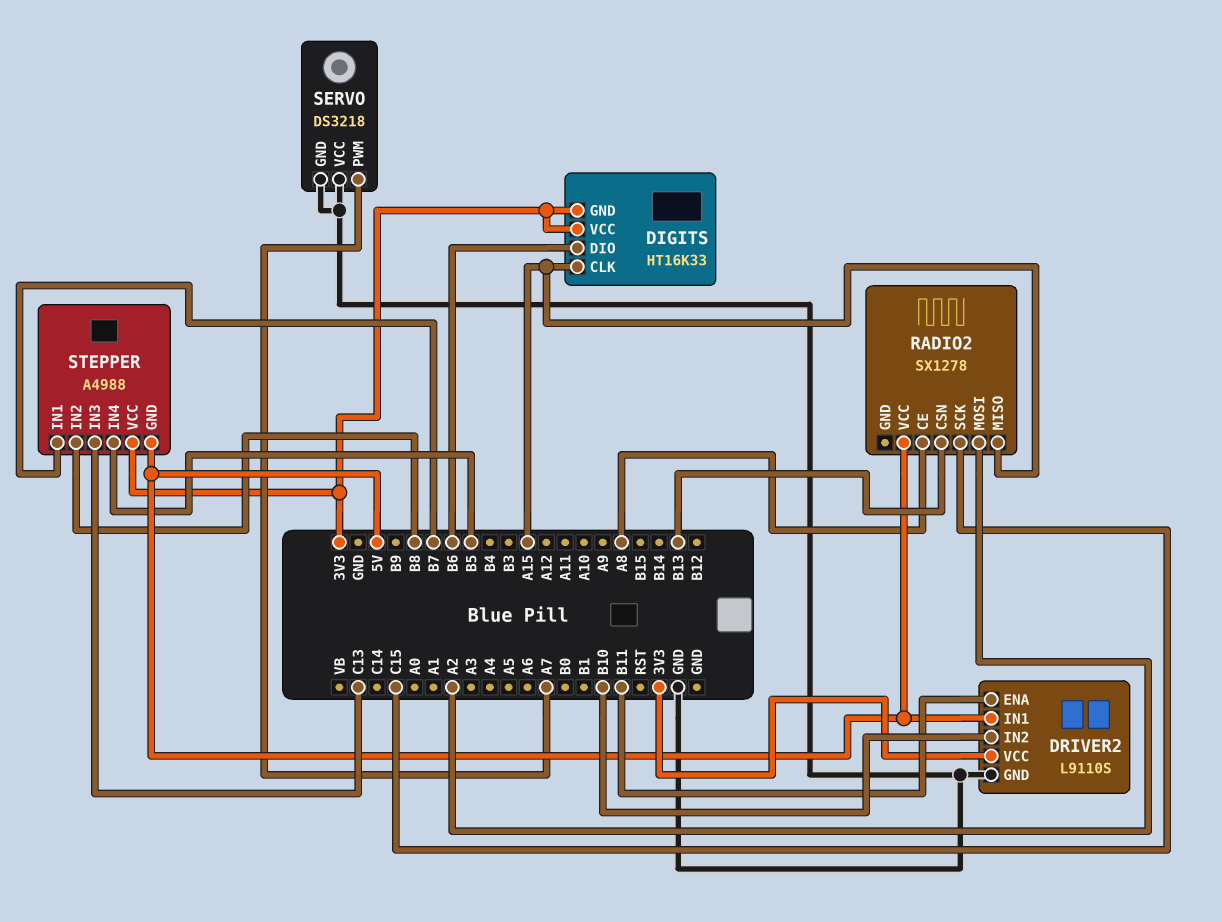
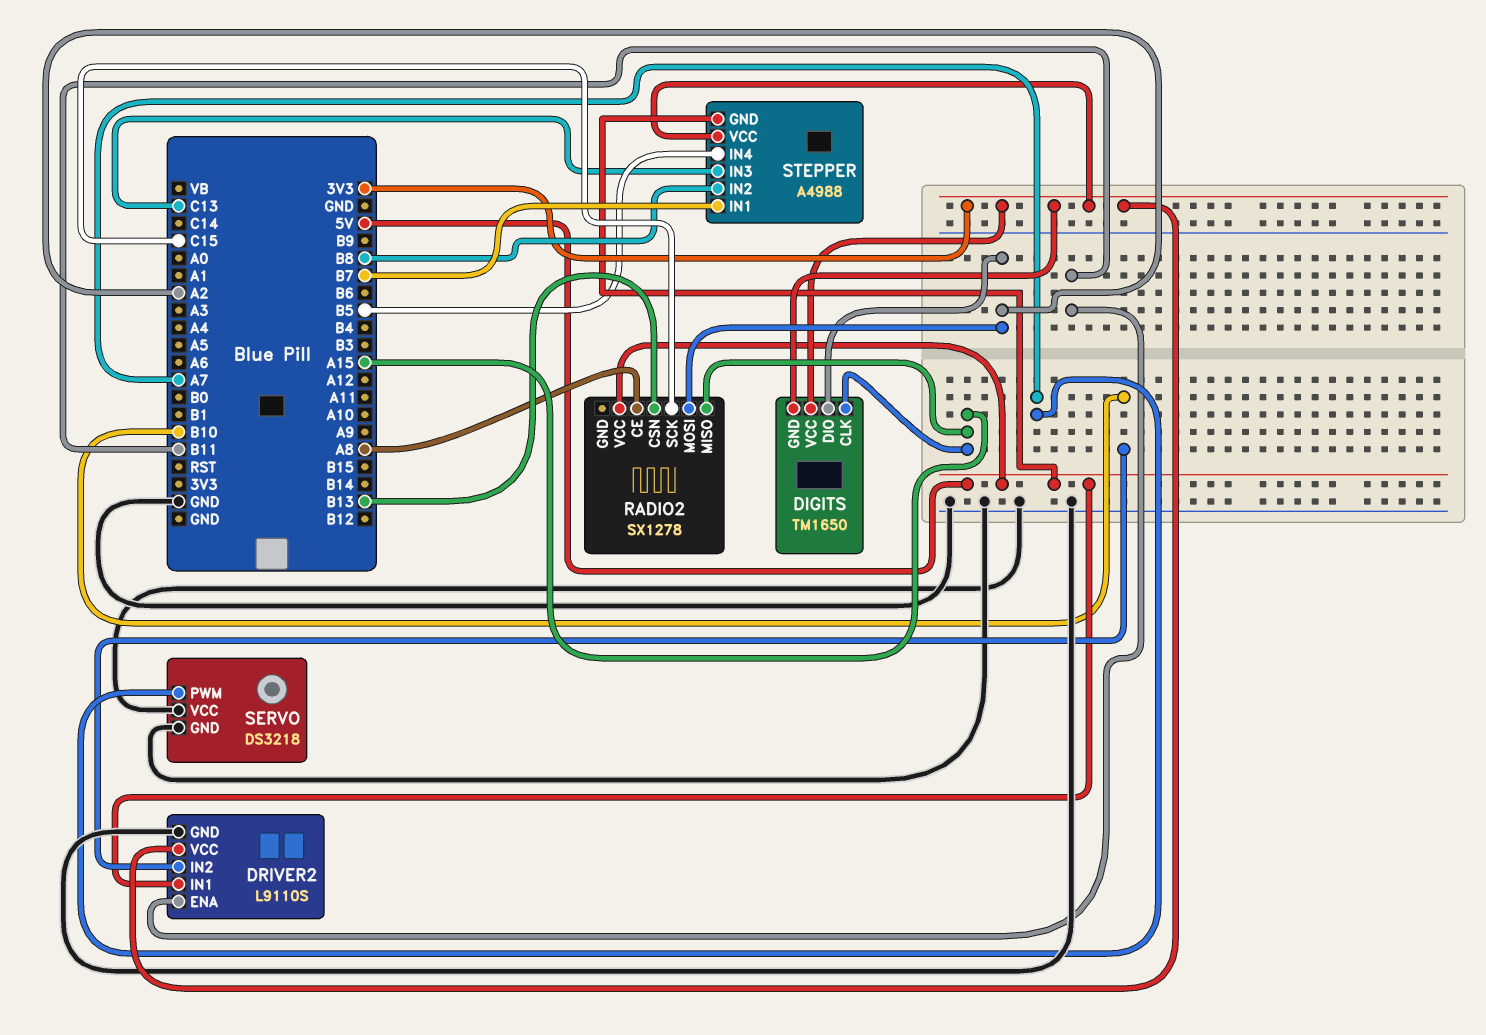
DIGITS: HT16K33 -> TM1650
DIGITS pin DIO: B6 -> A2

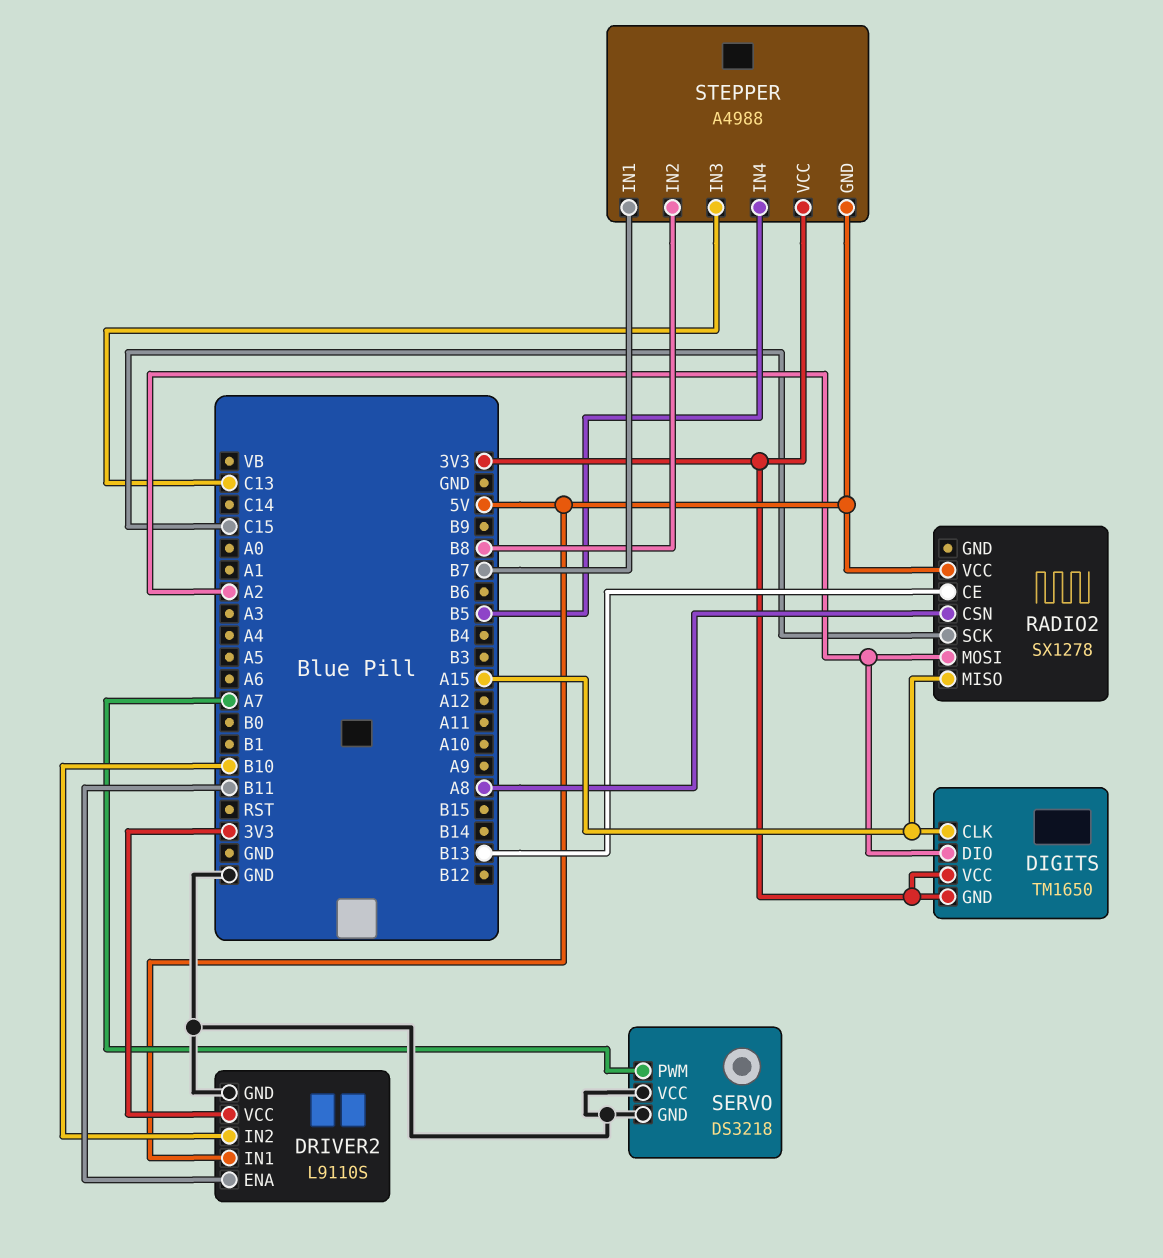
RADIO2 pin CE: A8 -> B13
RADIO2 pin CSN: B13 -> A8

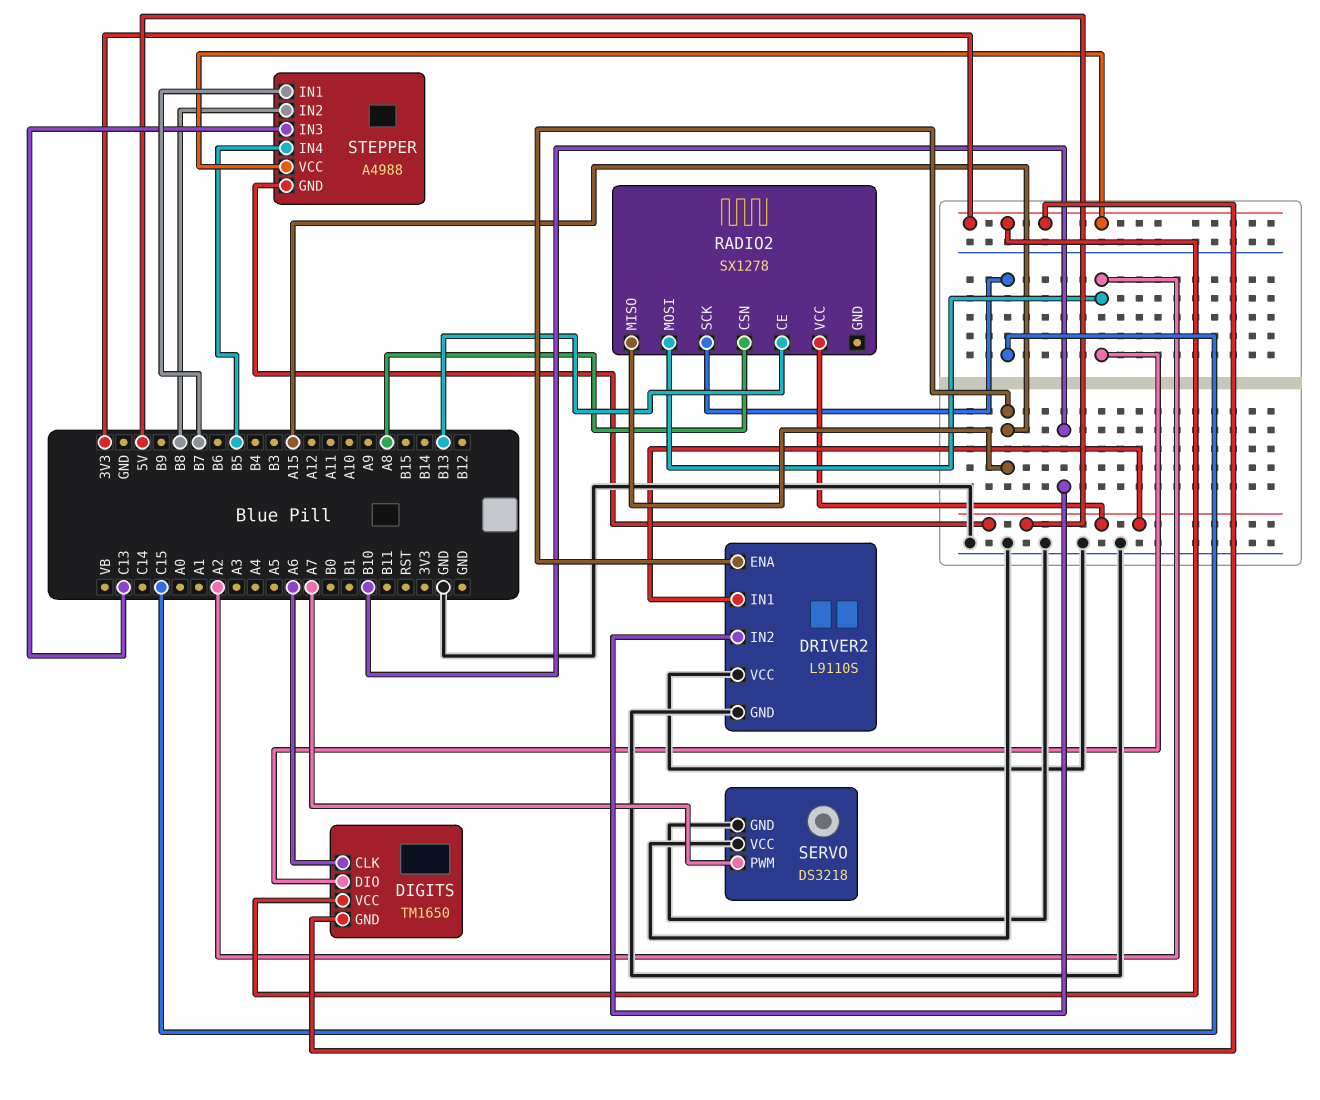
DIGITS pin CLK: A15 -> A6
DRIVER2 pin ENA: B11 -> A15
DRIVER2 pin VCC: 3V3 -> GND

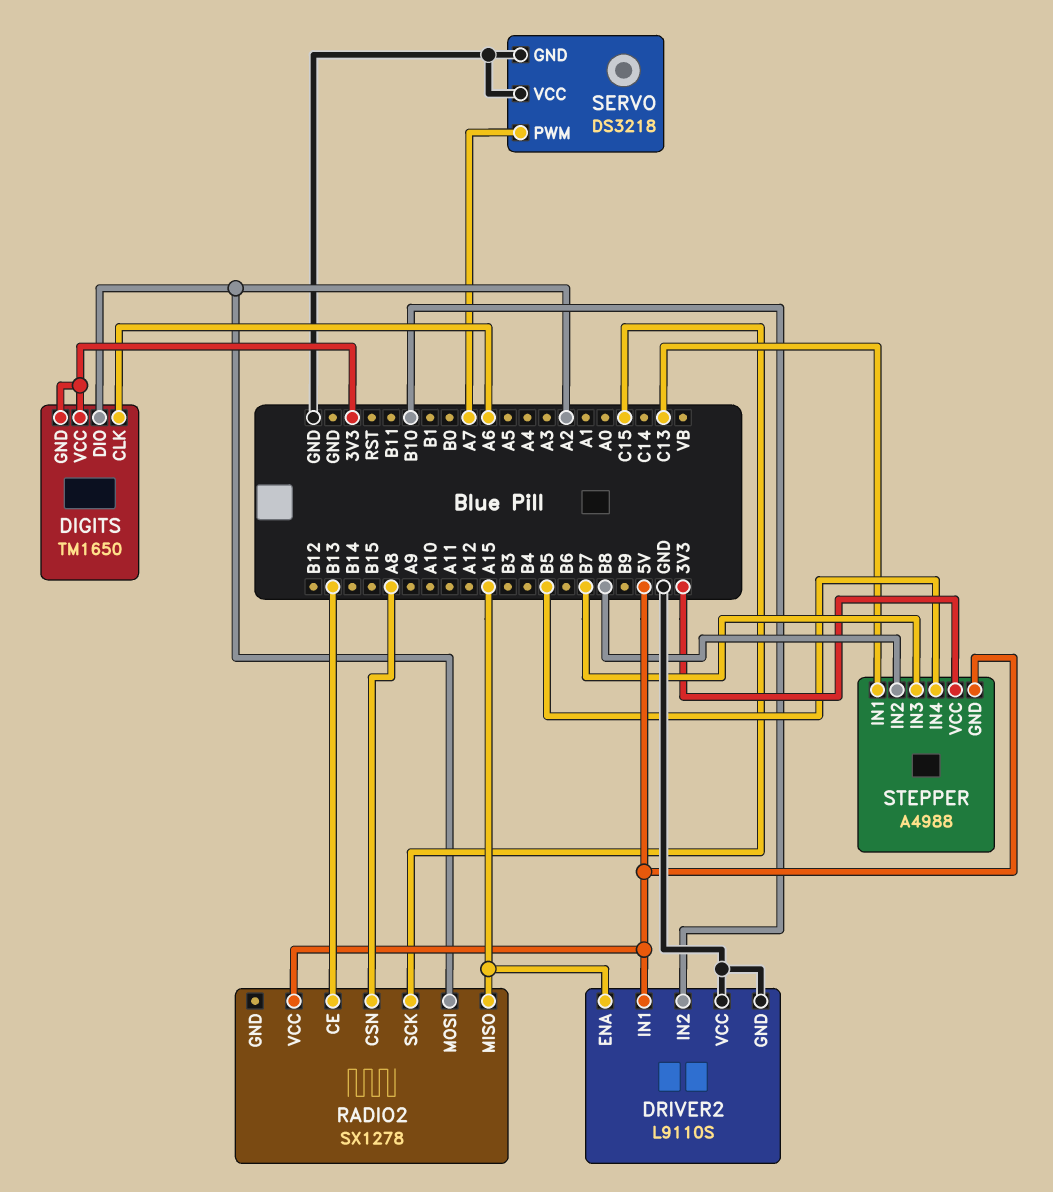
STEPPER pin IN1: B7 -> C13
STEPPER pin IN3: C13 -> B7

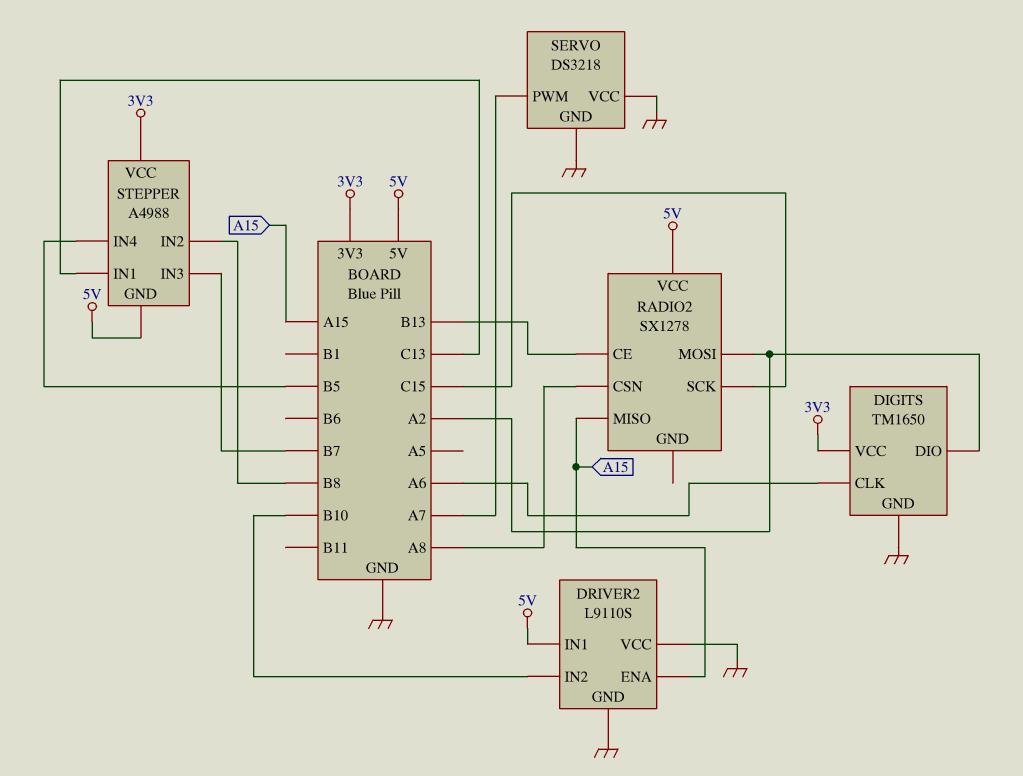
DIGITS pin GND: 3V3 -> GND

